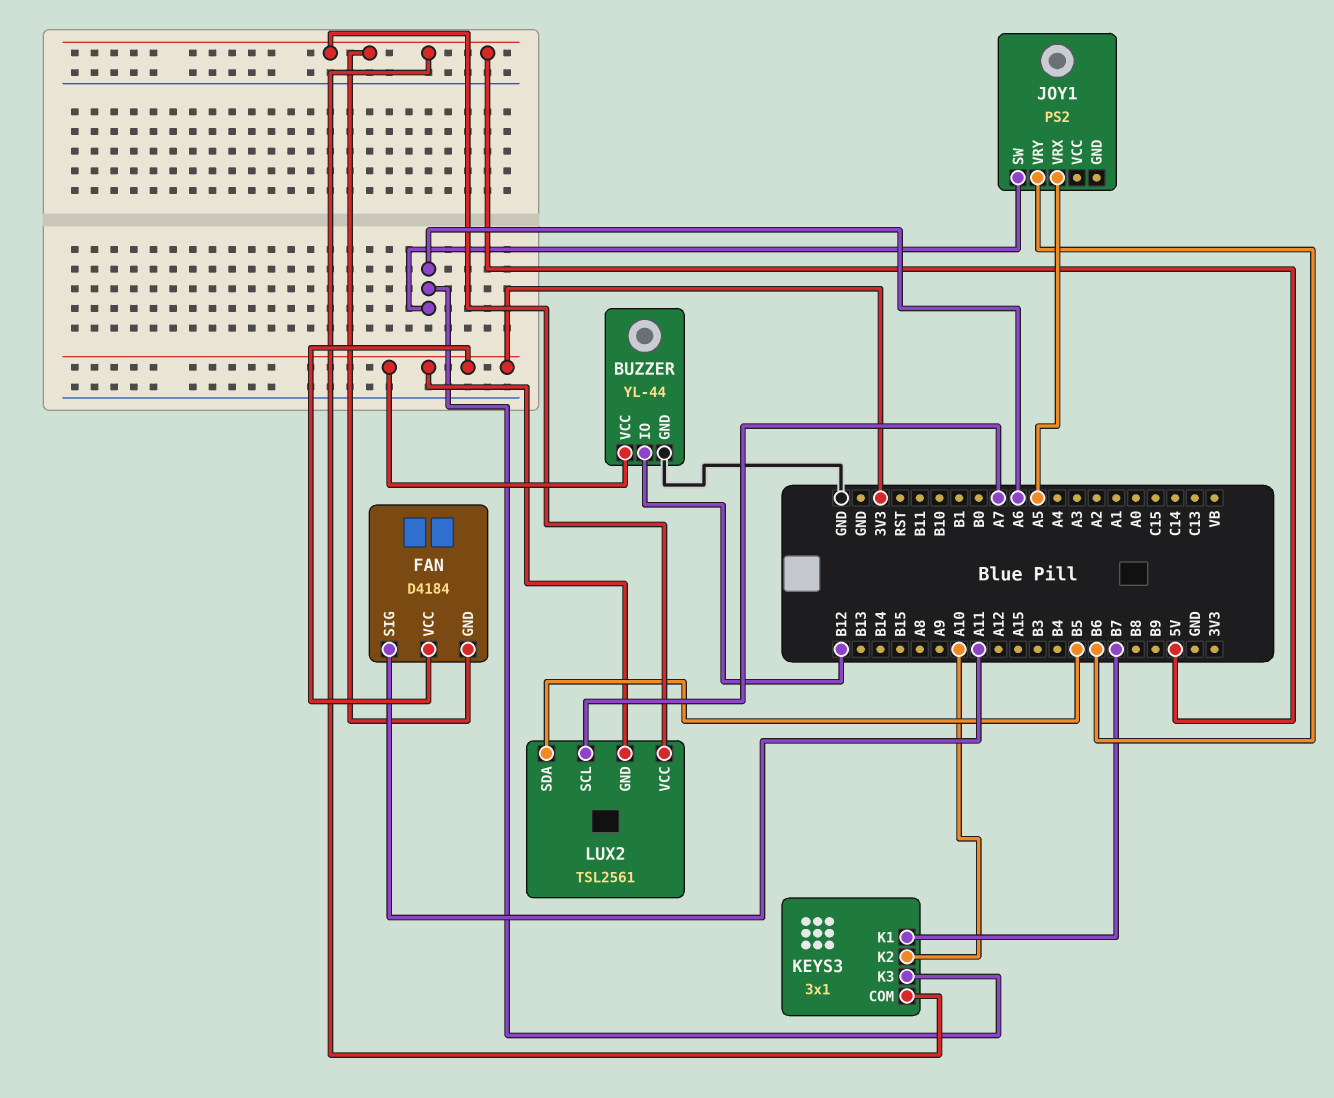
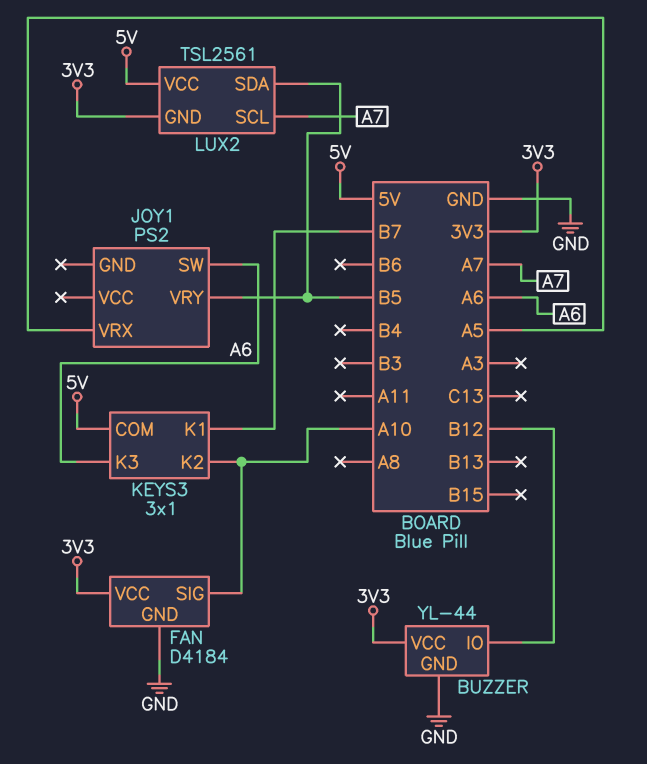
FAN pin GND: 5V -> GND
FAN pin SIG: A11 -> A10
JOY1 pin VRY: B6 -> B5

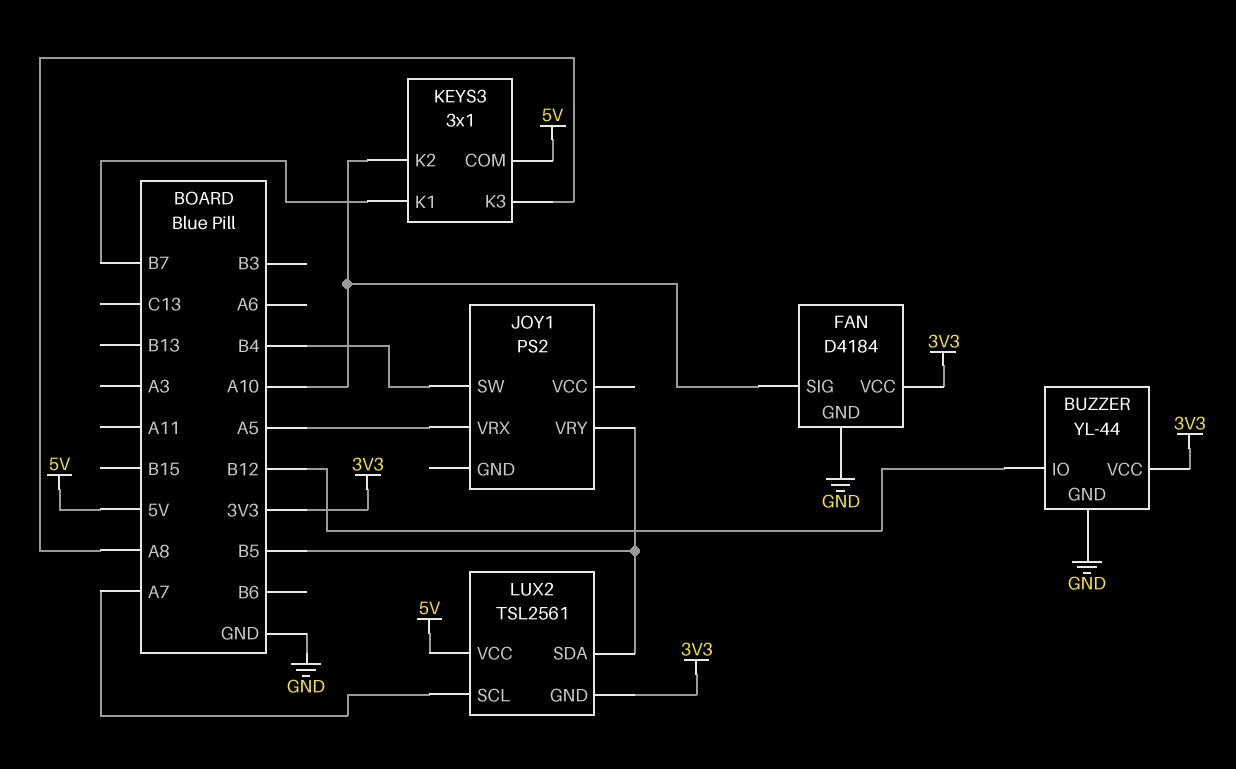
JOY1 pin SW: A6 -> B4
KEYS3 pin K3: A6 -> A8

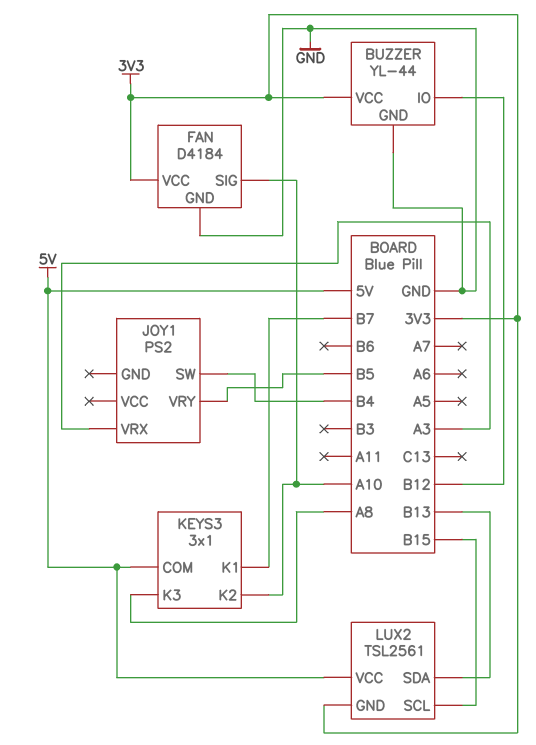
JOY1 pin VRX: A5 -> A3
LUX2 pin SCL: A7 -> B15
LUX2 pin SDA: B5 -> B13

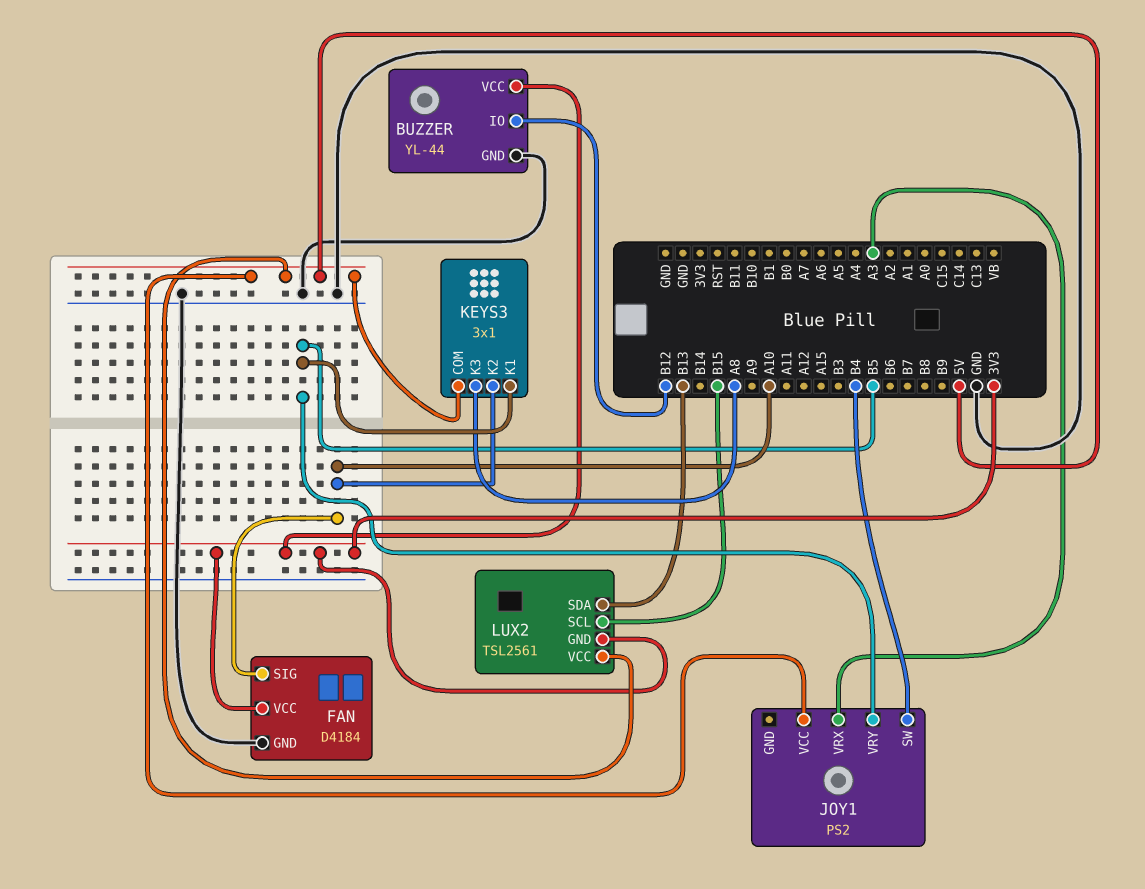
JOY1 pin VCC: none -> 5V
KEYS3 pin K1: B7 -> B5

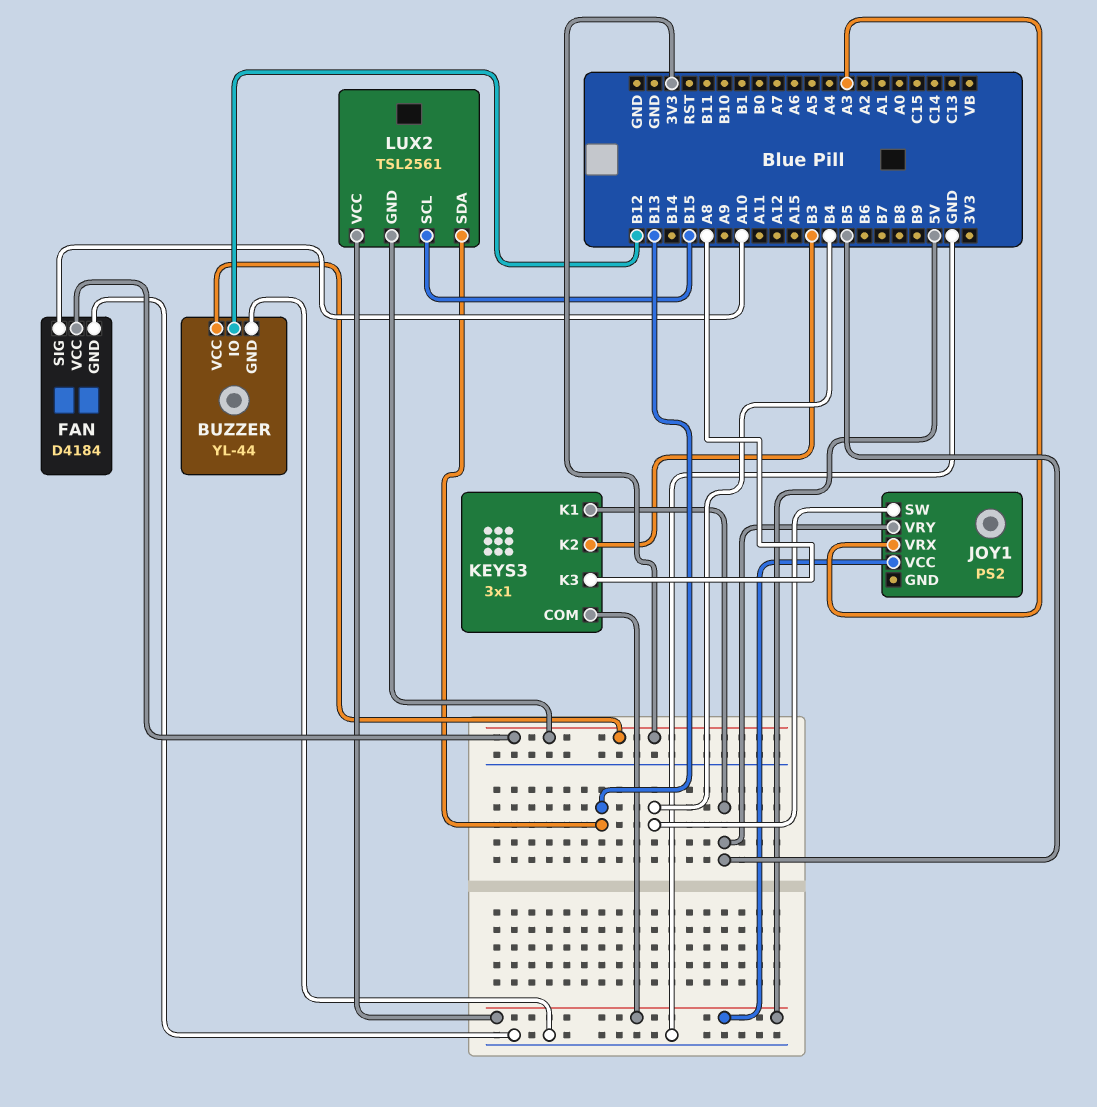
KEYS3 pin K2: A10 -> B3

